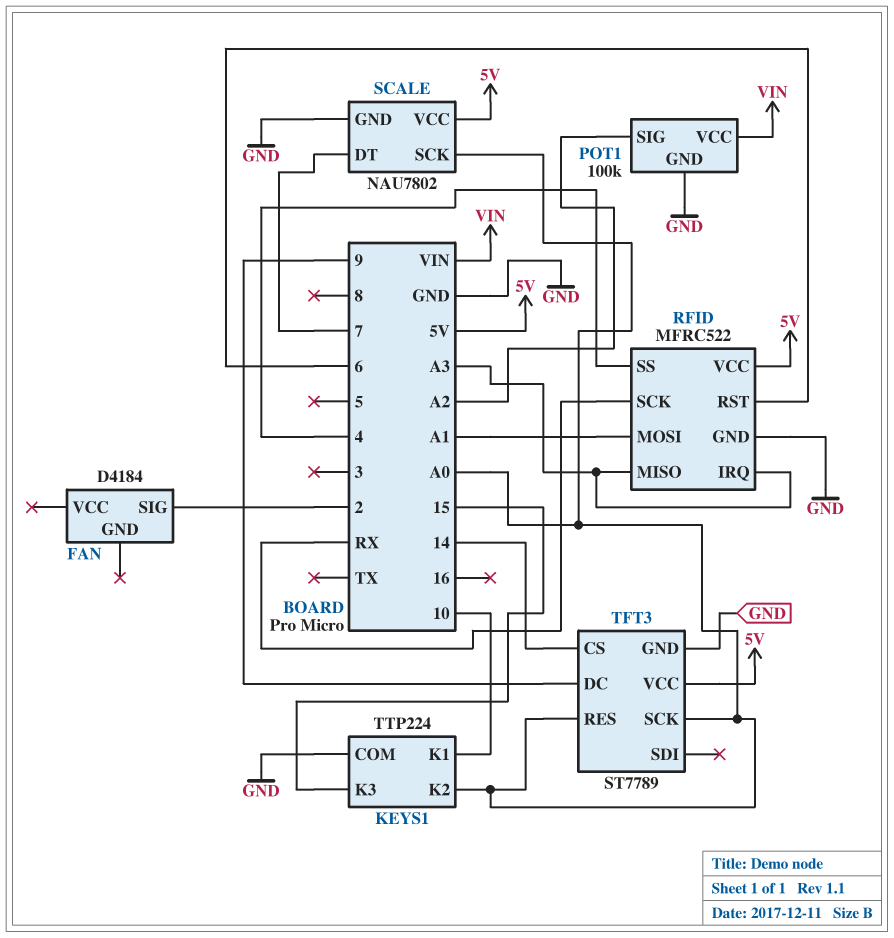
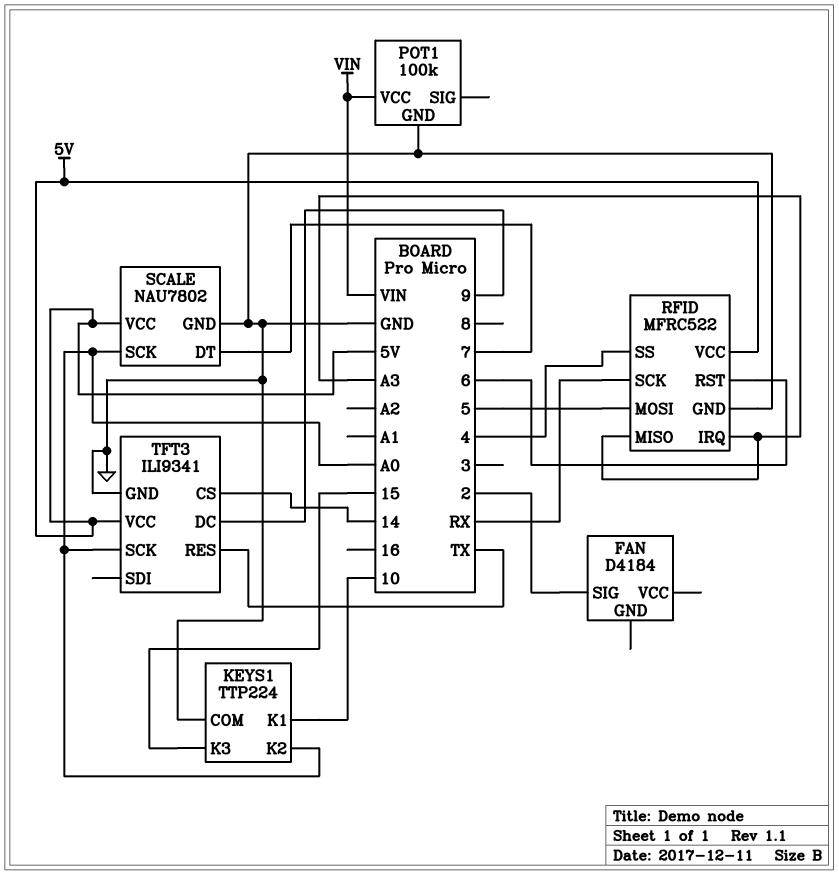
POT1 pin SIG: A2 -> none
RFID pin MOSI: A1 -> 5
TFT3: ST7789 -> ILI9341
TFT3 pin RES: A0 -> TX

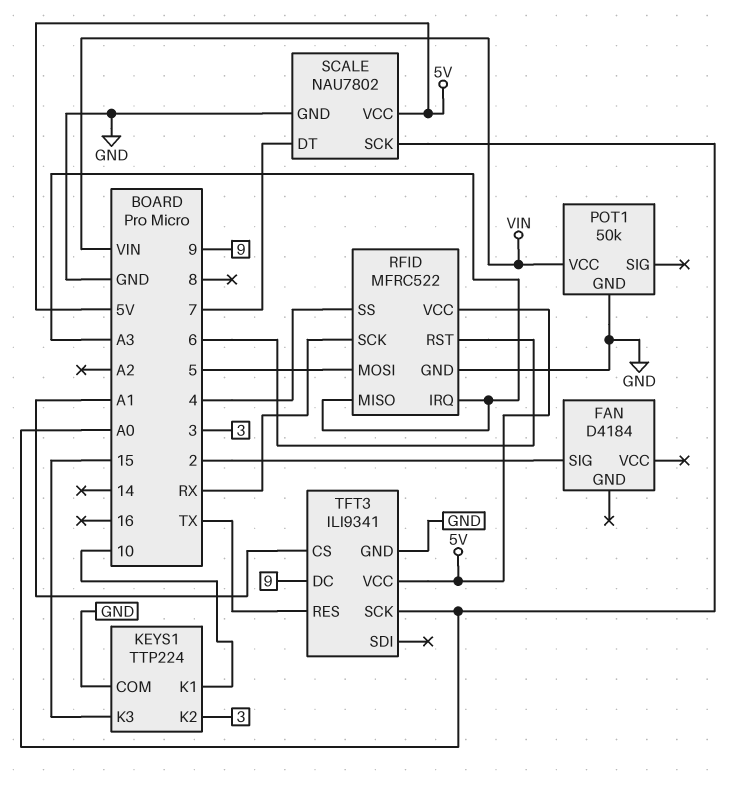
KEYS1 pin K2: A0 -> 3
POT1: 100k -> 50k
TFT3 pin CS: 14 -> A1

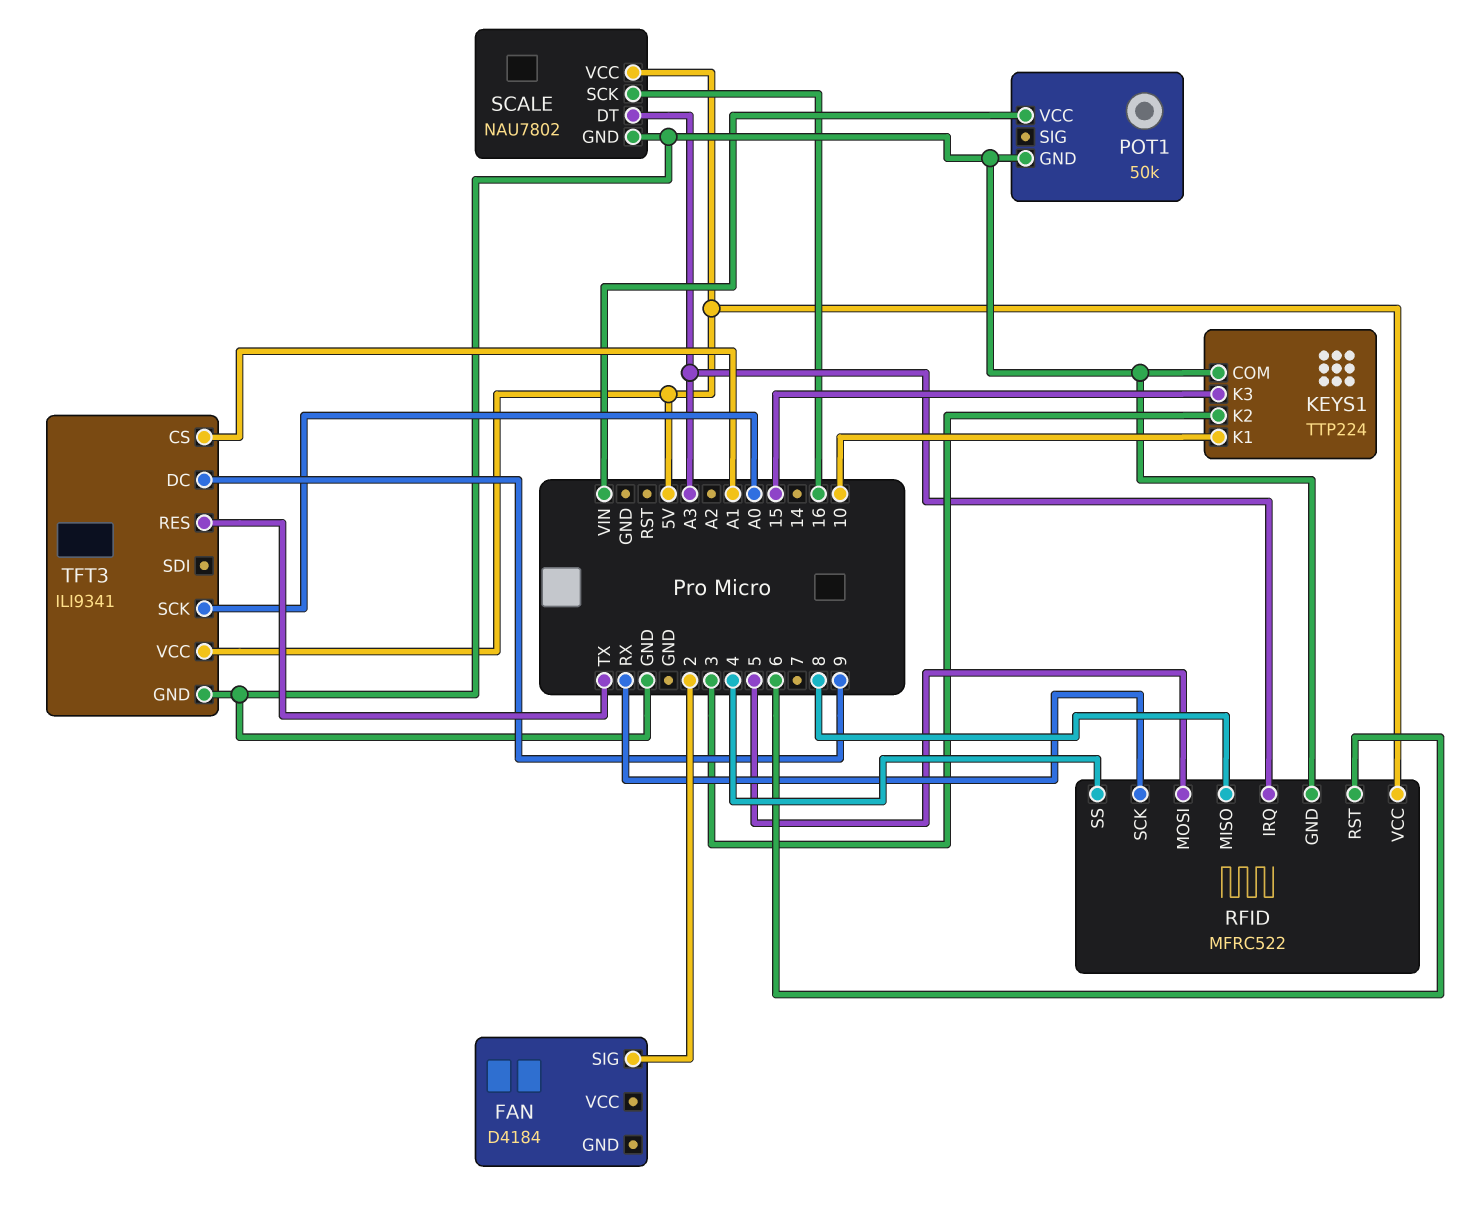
RFID pin MISO: A3 -> 8
SCALE pin DT: 7 -> A3
SCALE pin SCK: A0 -> 16

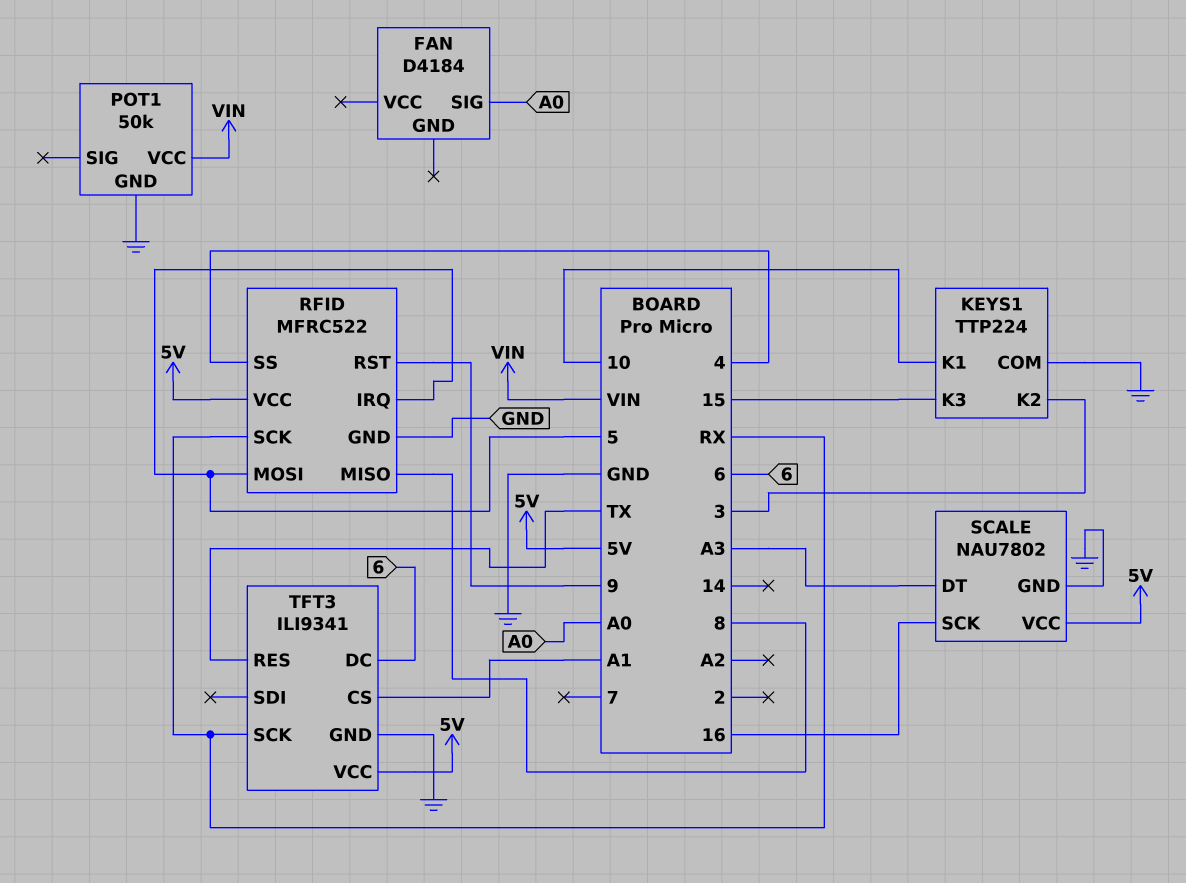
FAN pin SIG: 2 -> A0
RFID pin IRQ: A3 -> 5
RFID pin RST: 6 -> 9
TFT3 pin DC: 9 -> 6
TFT3 pin SCK: A0 -> RX

